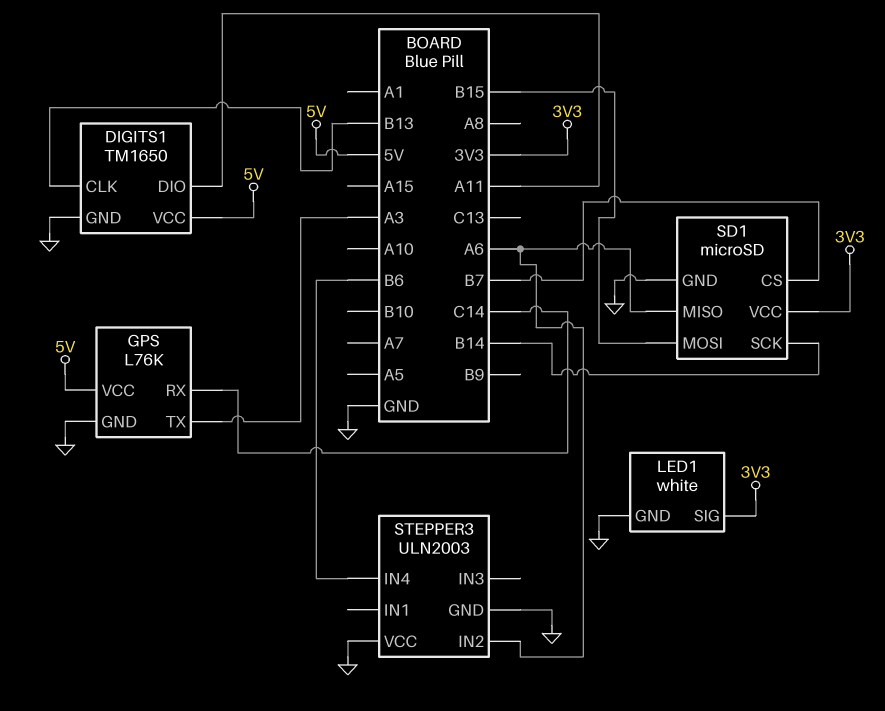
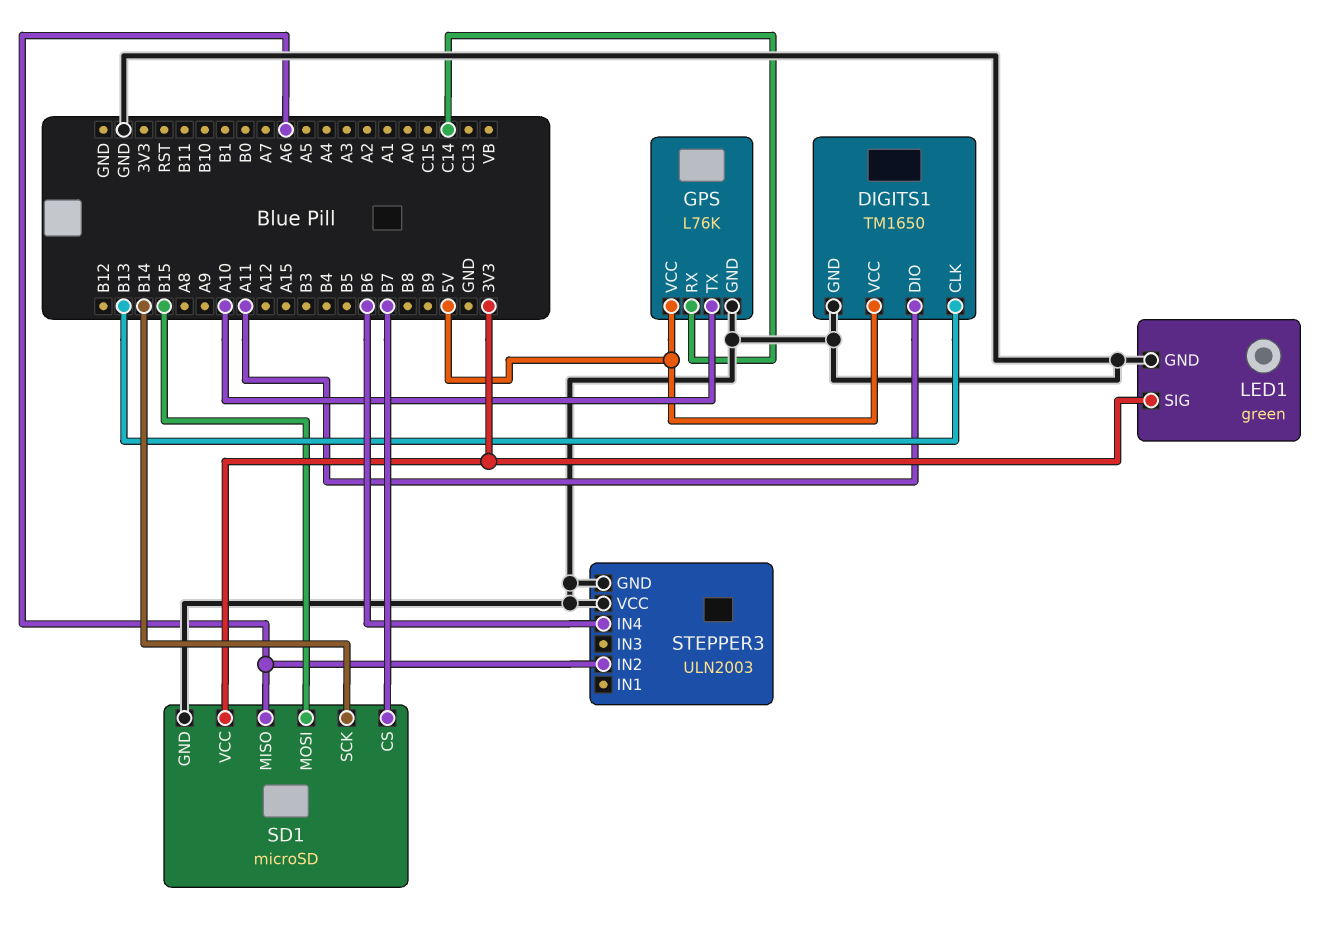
GPS pin TX: A3 -> A10
LED1: white -> green

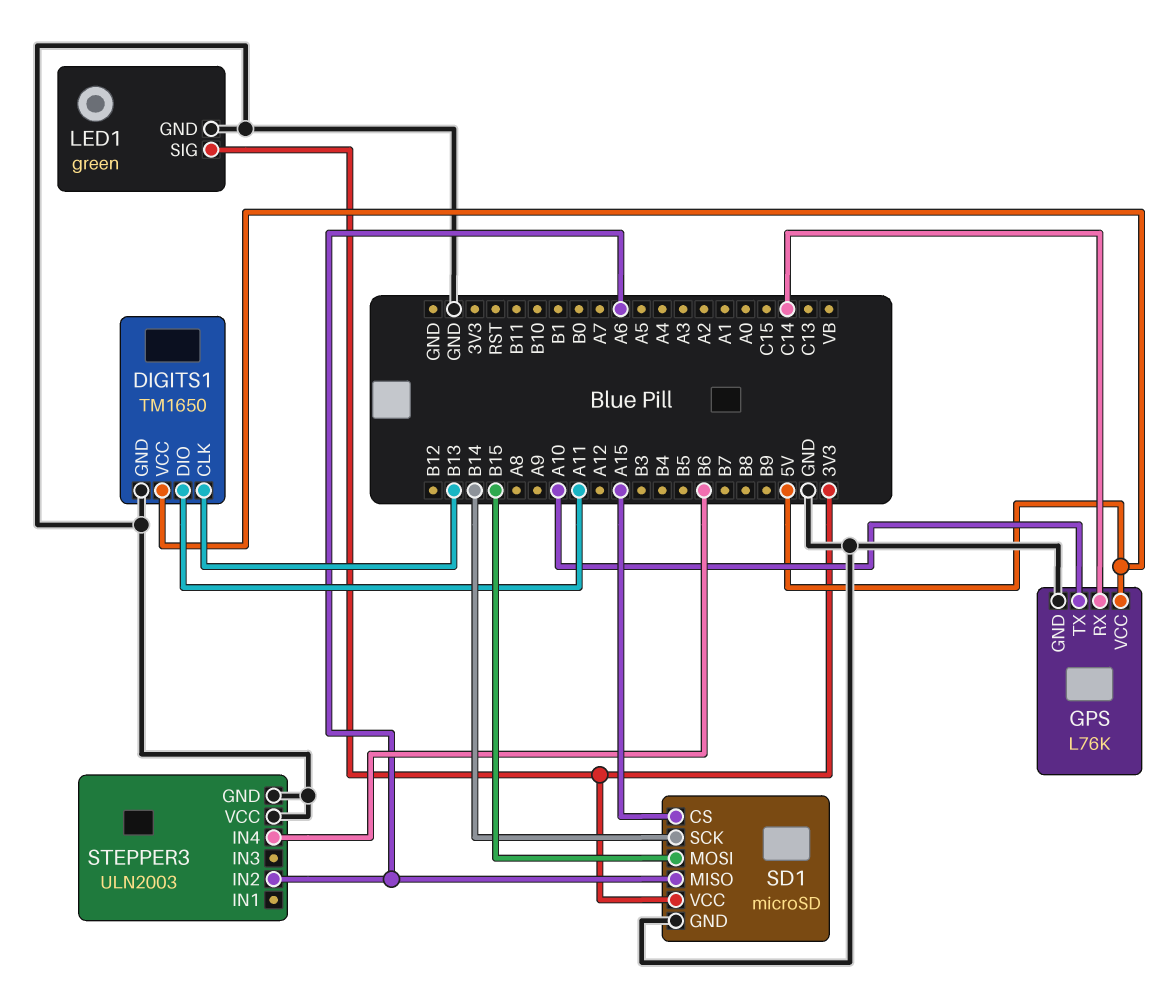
SD1 pin CS: B7 -> A15

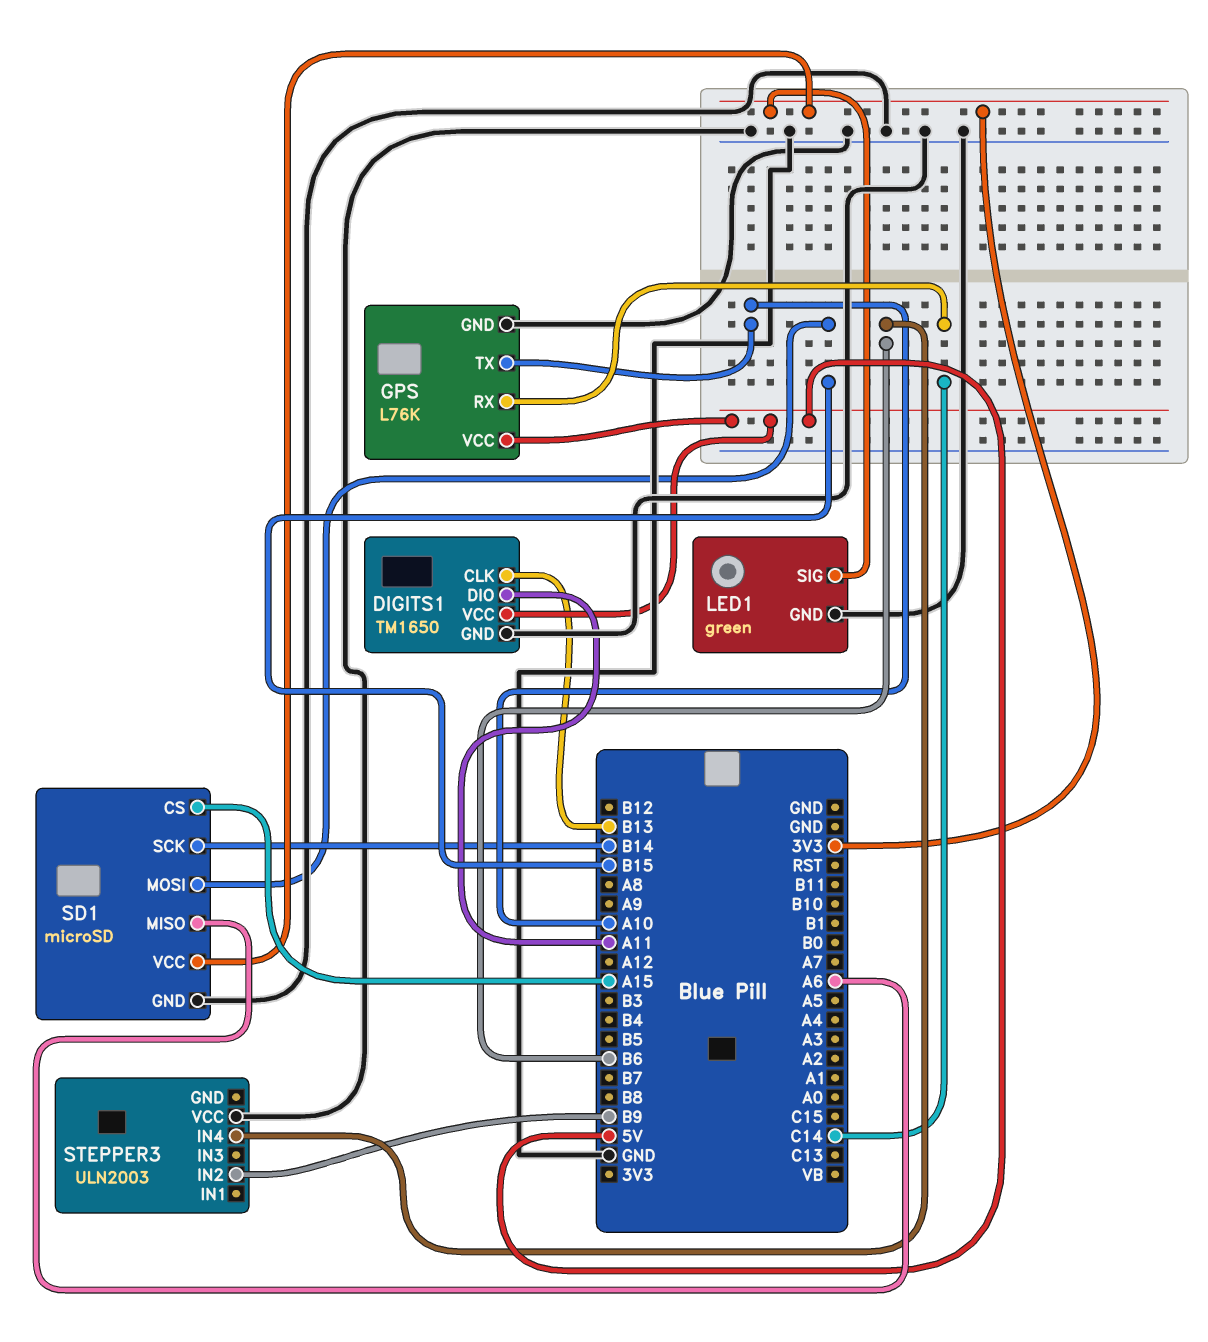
STEPPER3 pin GND: GND -> none
STEPPER3 pin IN2: A6 -> B9

